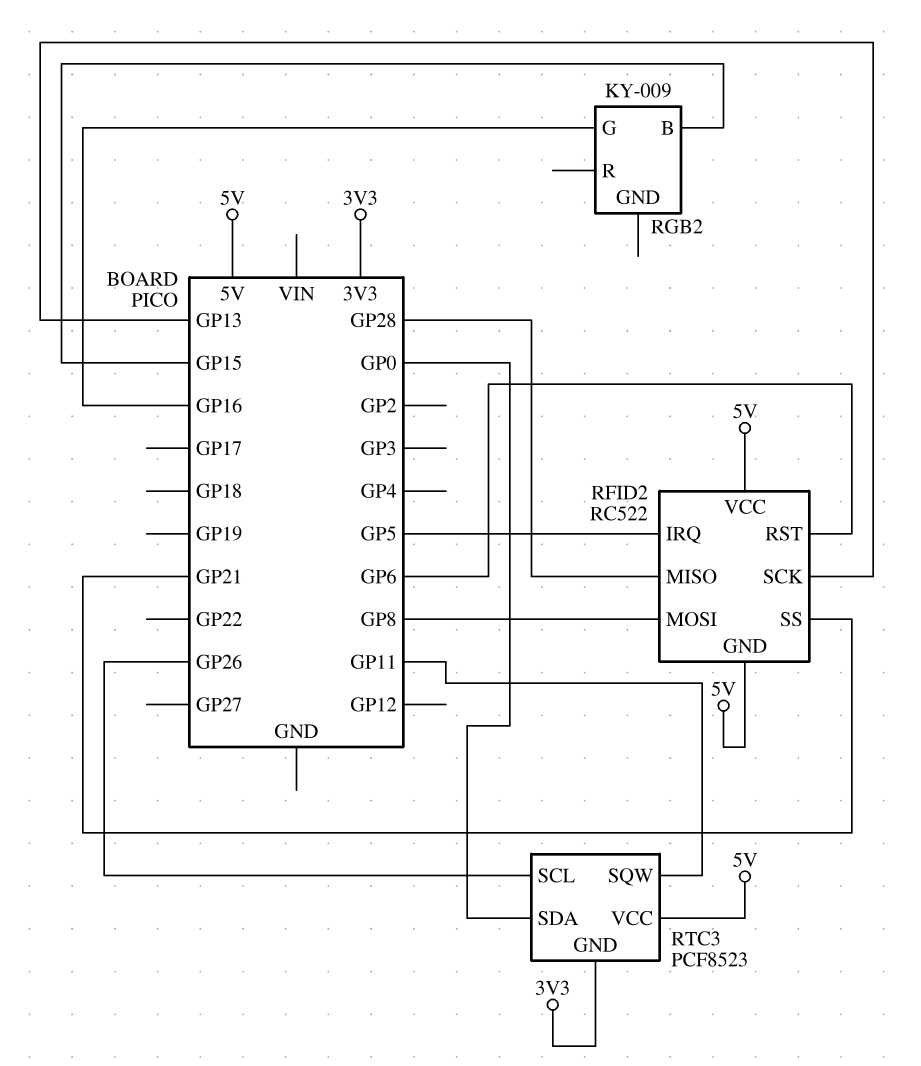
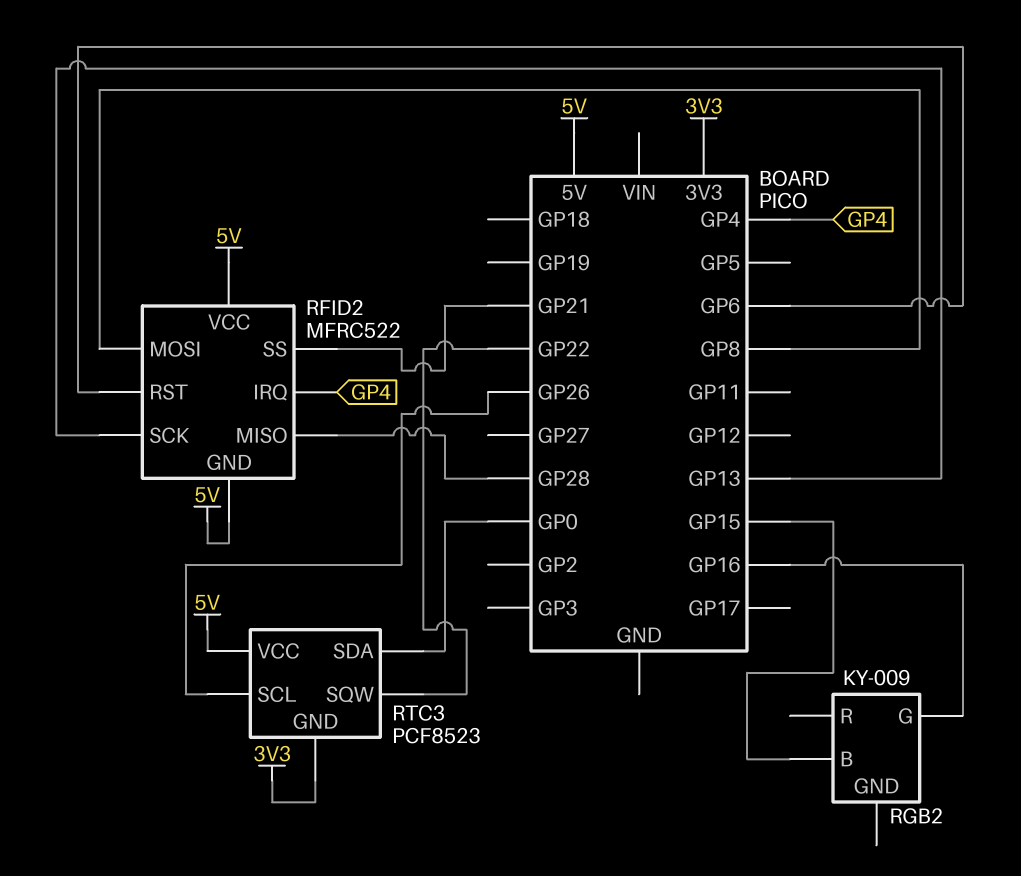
RFID2: RC522 -> MFRC522
RFID2 pin IRQ: GP5 -> GP4
RTC3 pin SQW: GP11 -> GP22

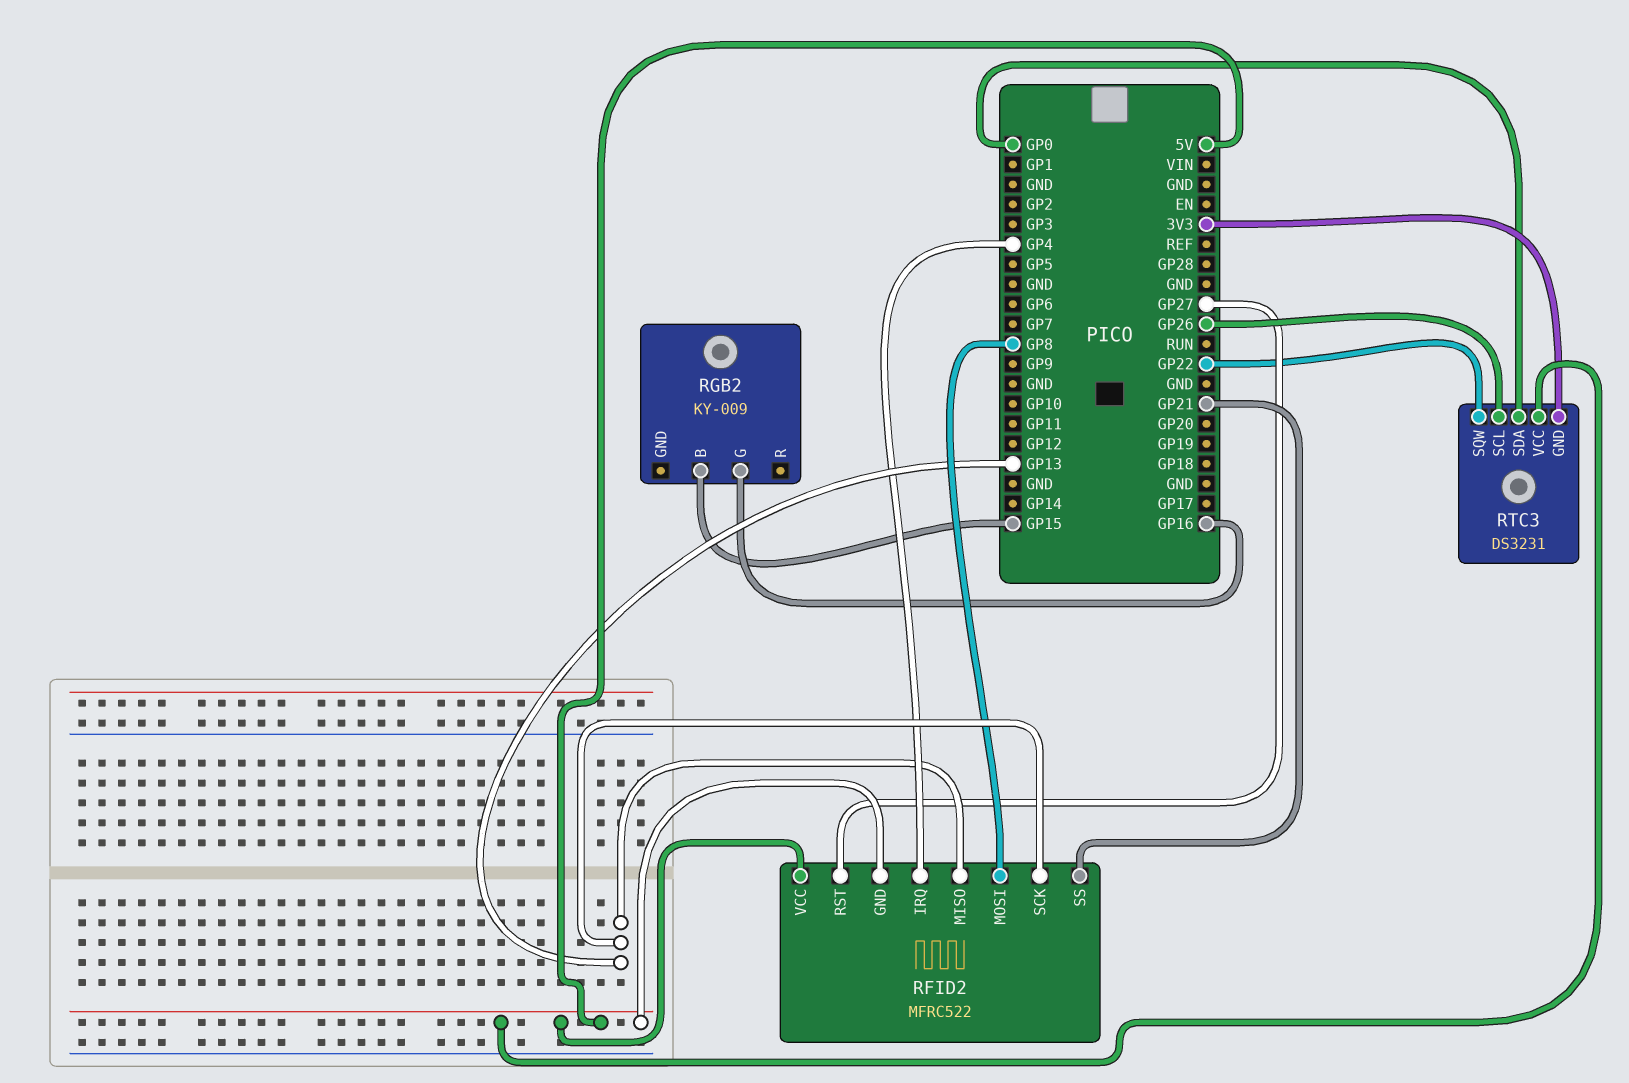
RFID2 pin MISO: GP28 -> GP13
RFID2 pin RST: GP6 -> GP27
RTC3: PCF8523 -> DS3231

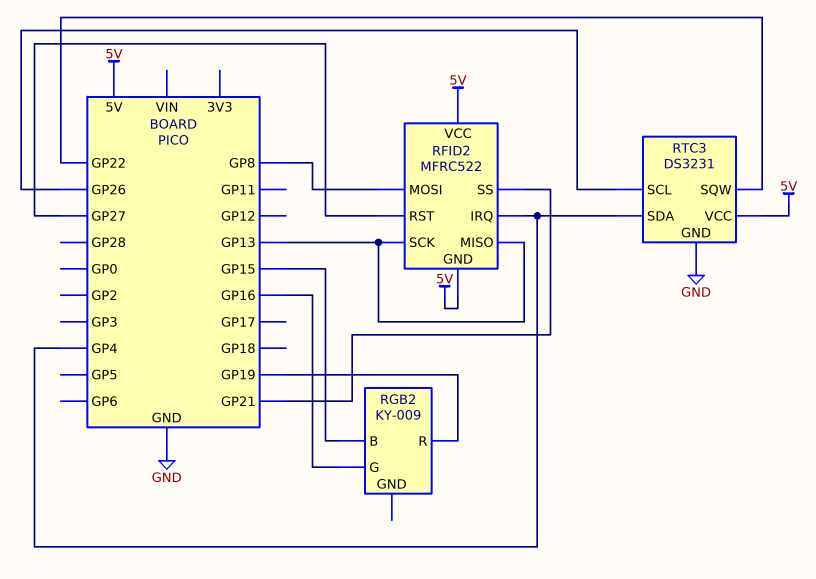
RGB2 pin R: none -> GP19
RTC3 pin GND: 3V3 -> GND
RTC3 pin SDA: GP0 -> GP4

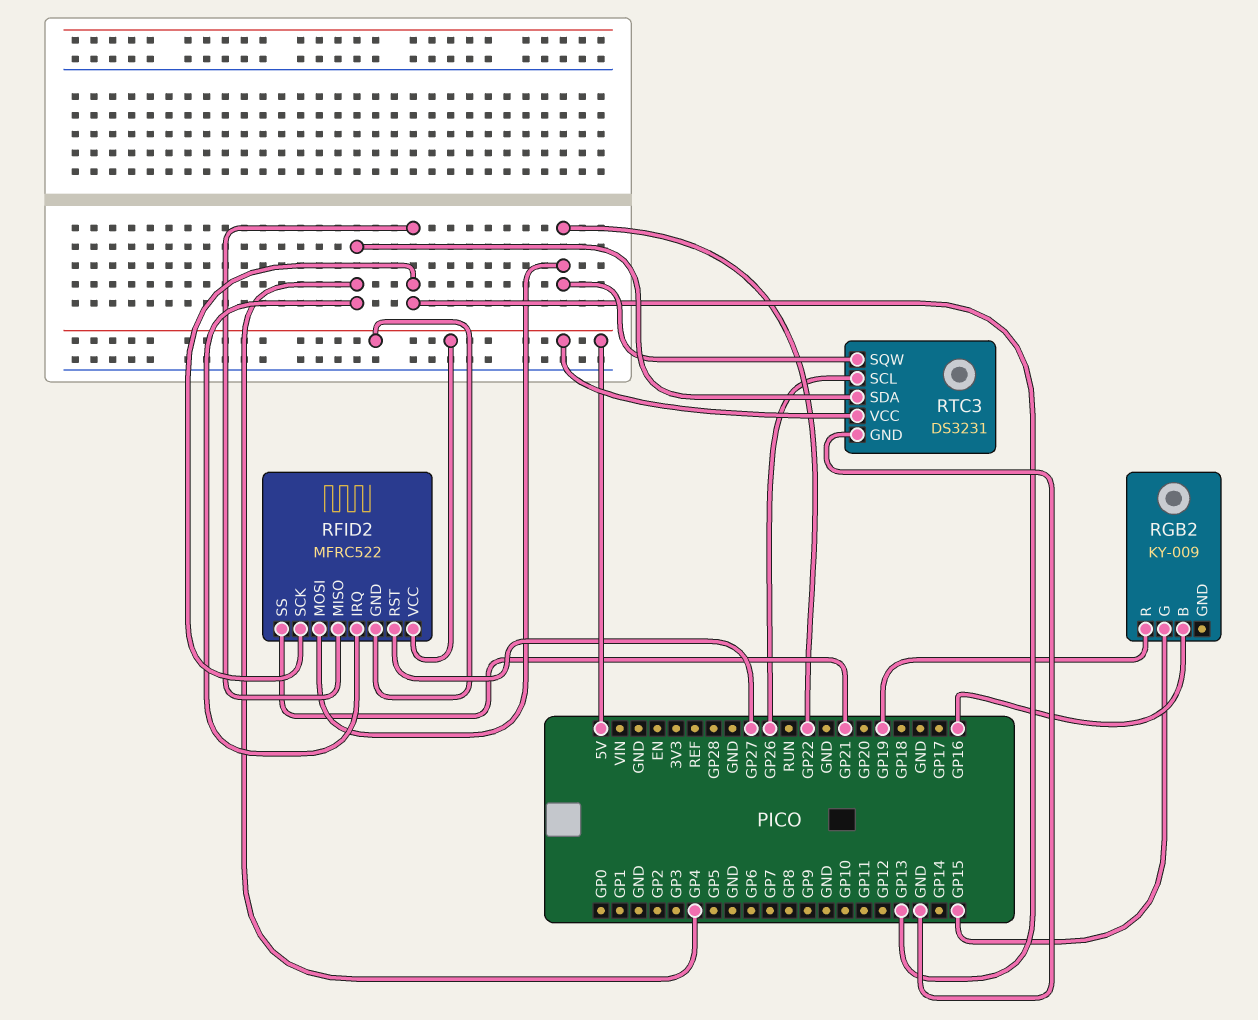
RFID2 pin MOSI: GP8 -> GP22
RGB2 pin B: GP15 -> GP16
RGB2 pin G: GP16 -> GP15

